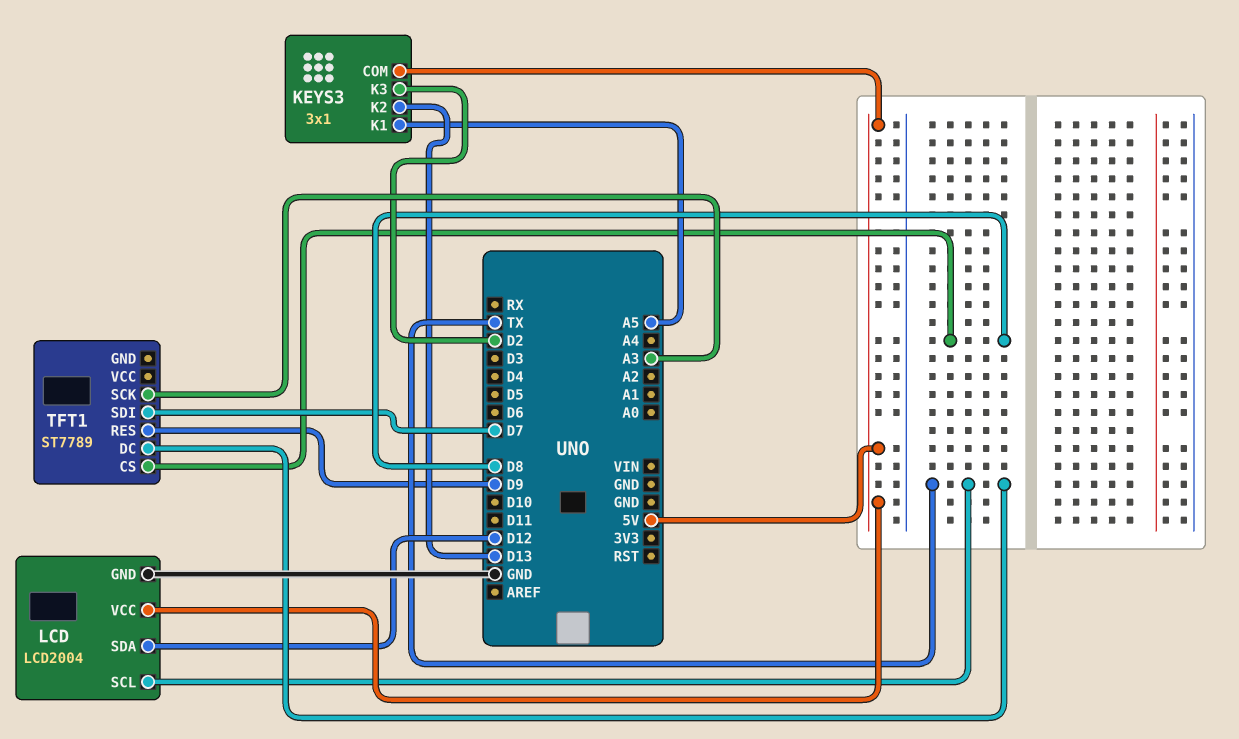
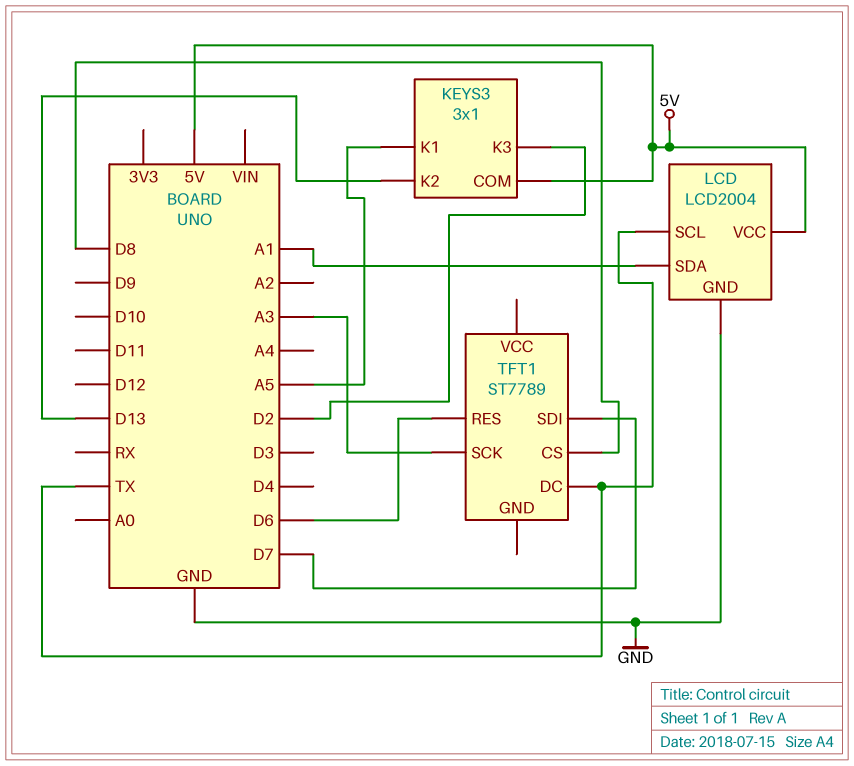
LCD pin SDA: D12 -> A1
TFT1 pin RES: D9 -> D6

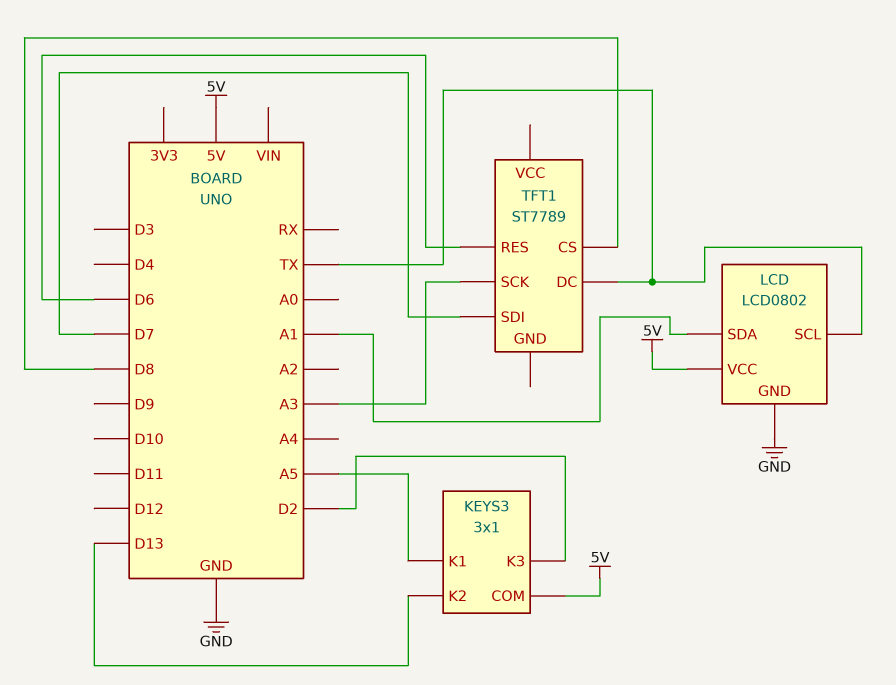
LCD: LCD2004 -> LCD0802

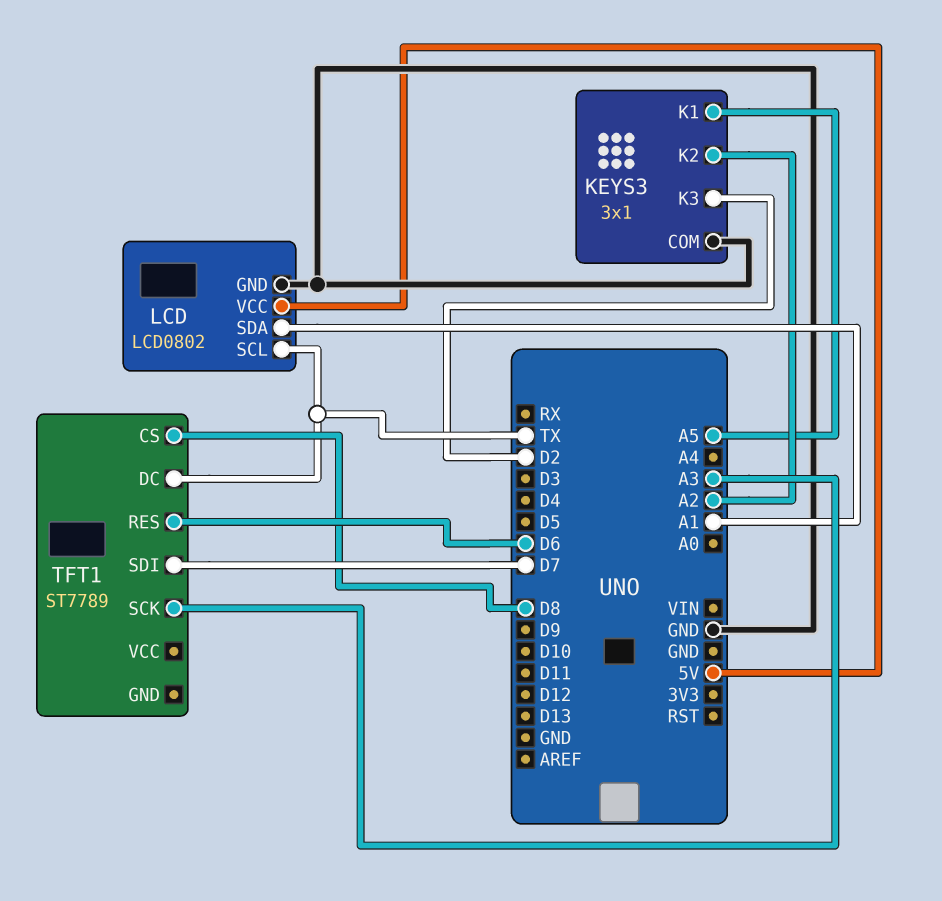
KEYS3 pin COM: 5V -> GND
KEYS3 pin K2: D13 -> A2

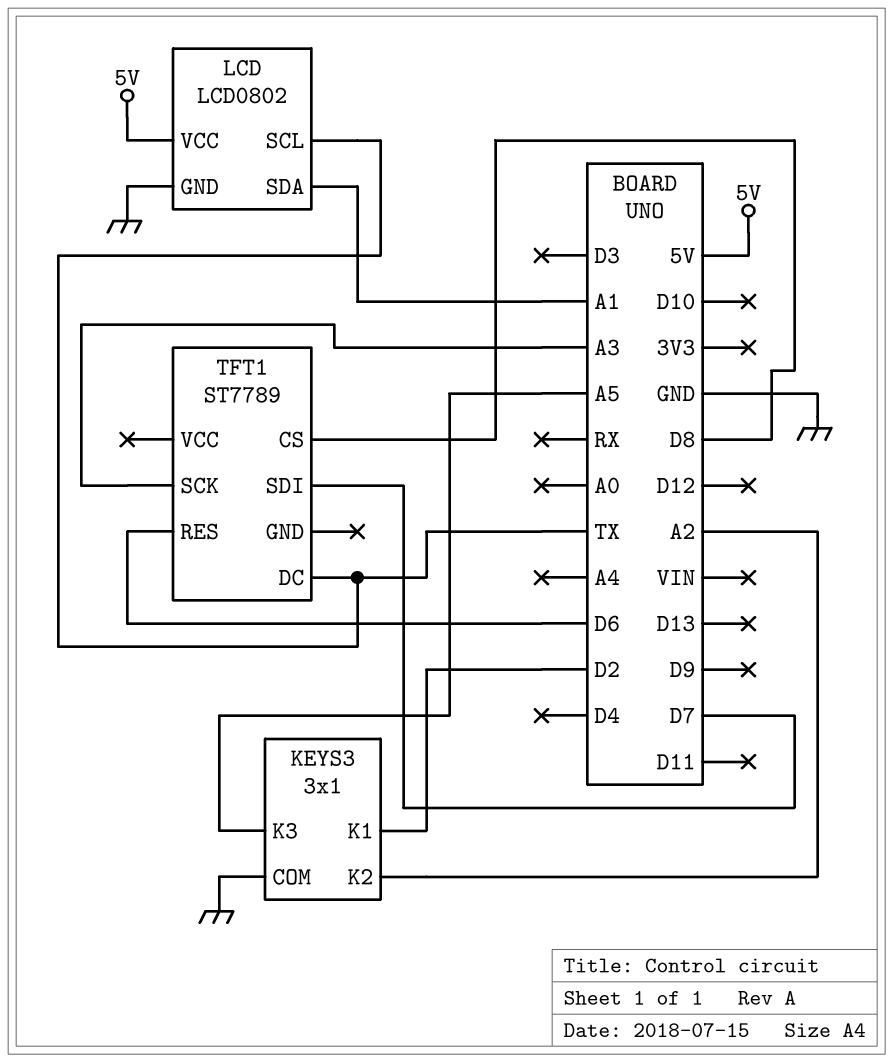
KEYS3 pin K1: A5 -> D2
KEYS3 pin K3: D2 -> A5

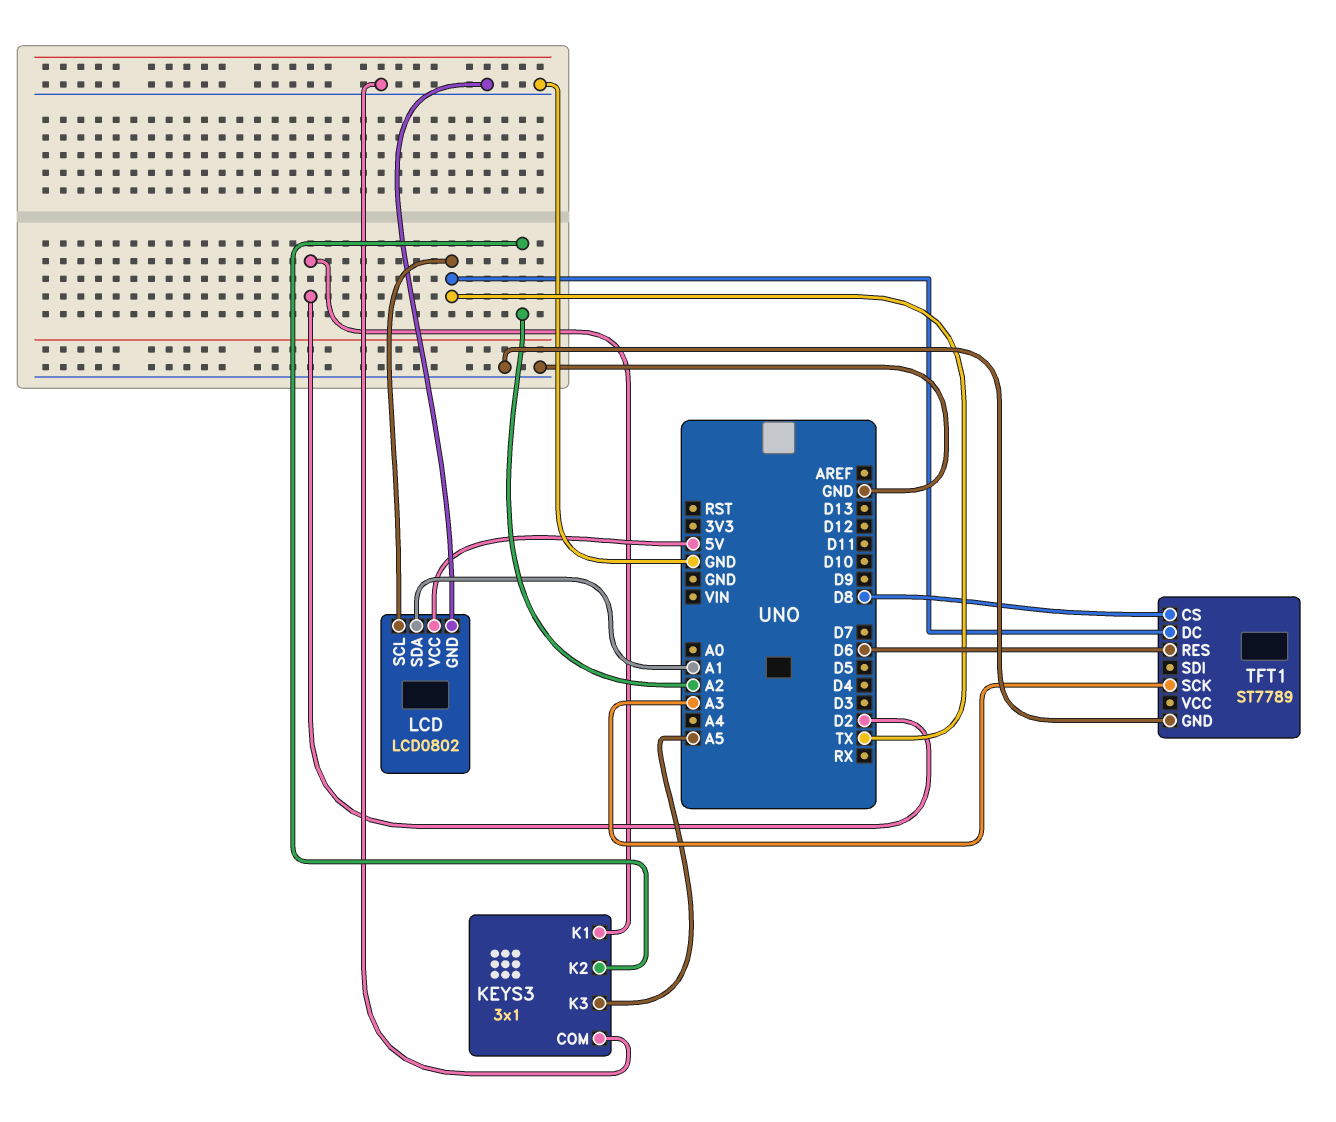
TFT1 pin GND: none -> GND
TFT1 pin SDI: D7 -> none

